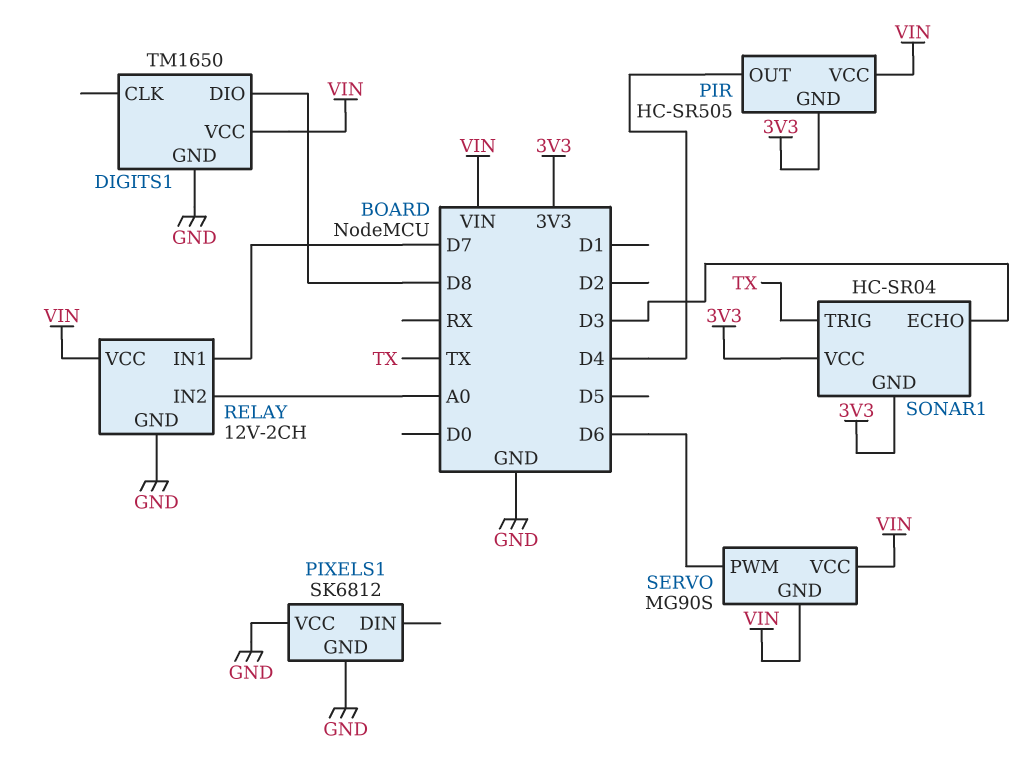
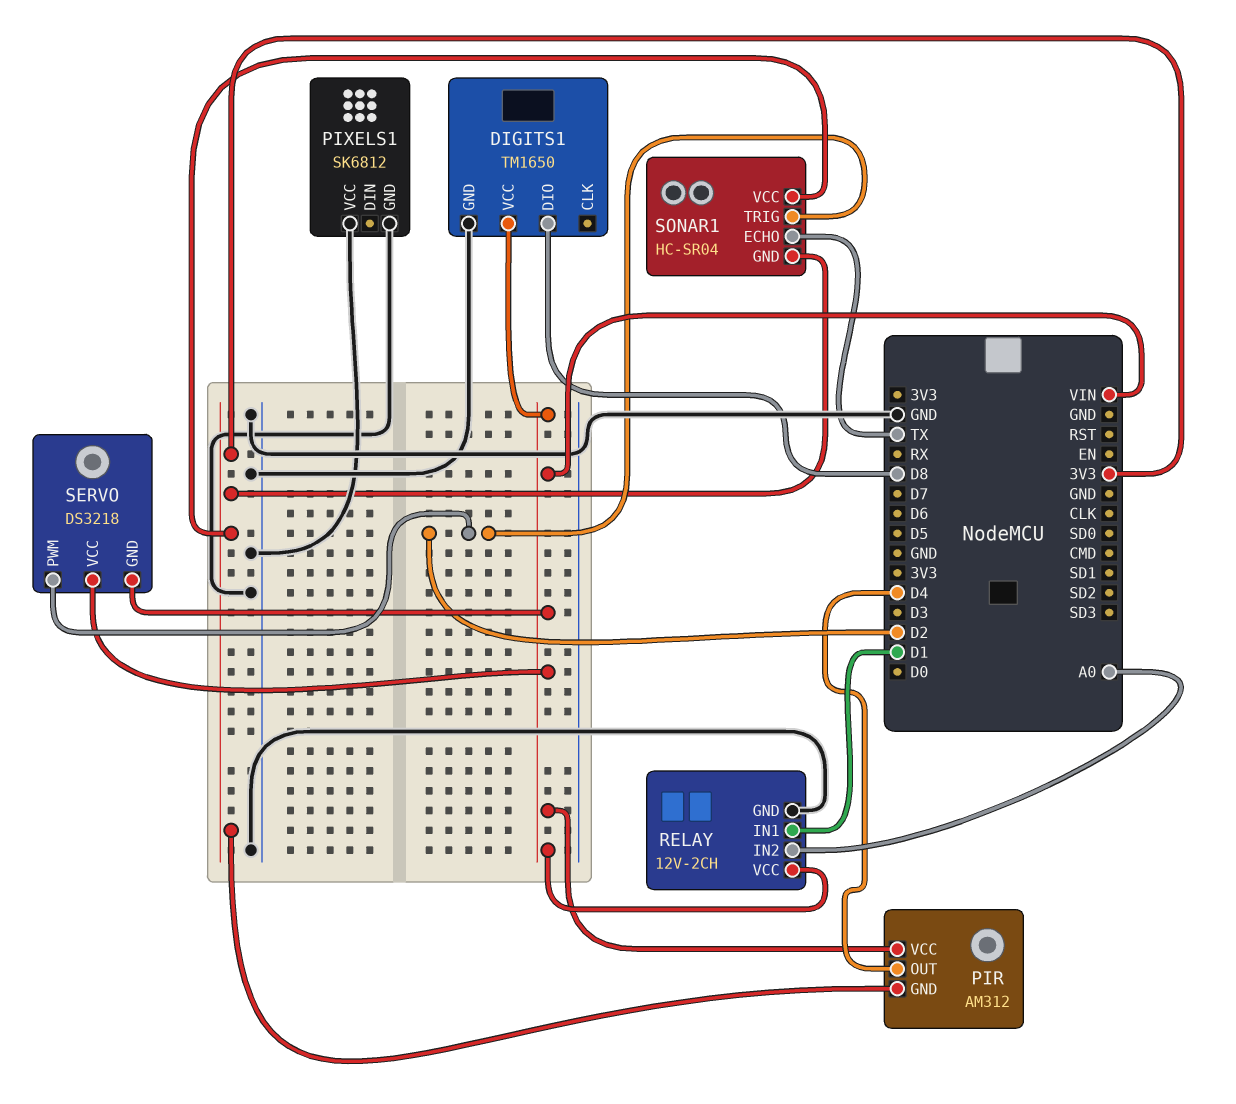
PIR: HC-SR505 -> AM312
RELAY pin IN1: D7 -> D1
SERVO: MG90S -> DS3218
SERVO pin PWM: D6 -> D2
SONAR1 pin ECHO: D3 -> TX
SONAR1 pin TRIG: TX -> D2

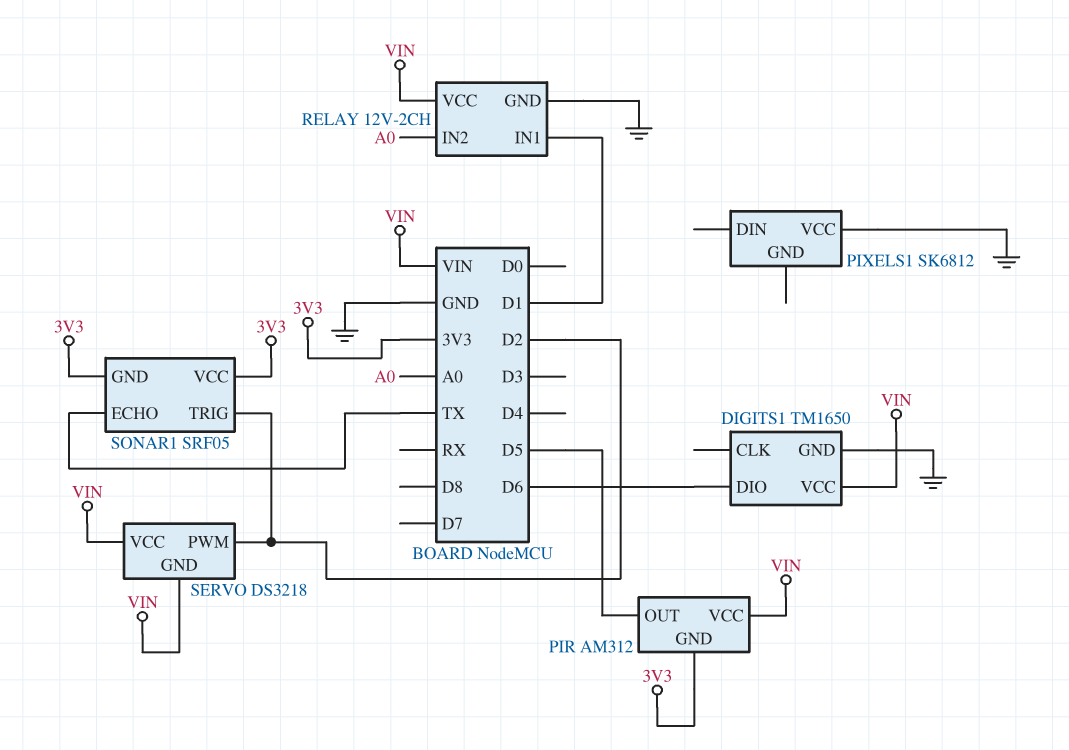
DIGITS1 pin DIO: D8 -> D6
PIR pin OUT: D4 -> D5
PIXELS1 pin GND: GND -> none
SONAR1: HC-SR04 -> SRF05

